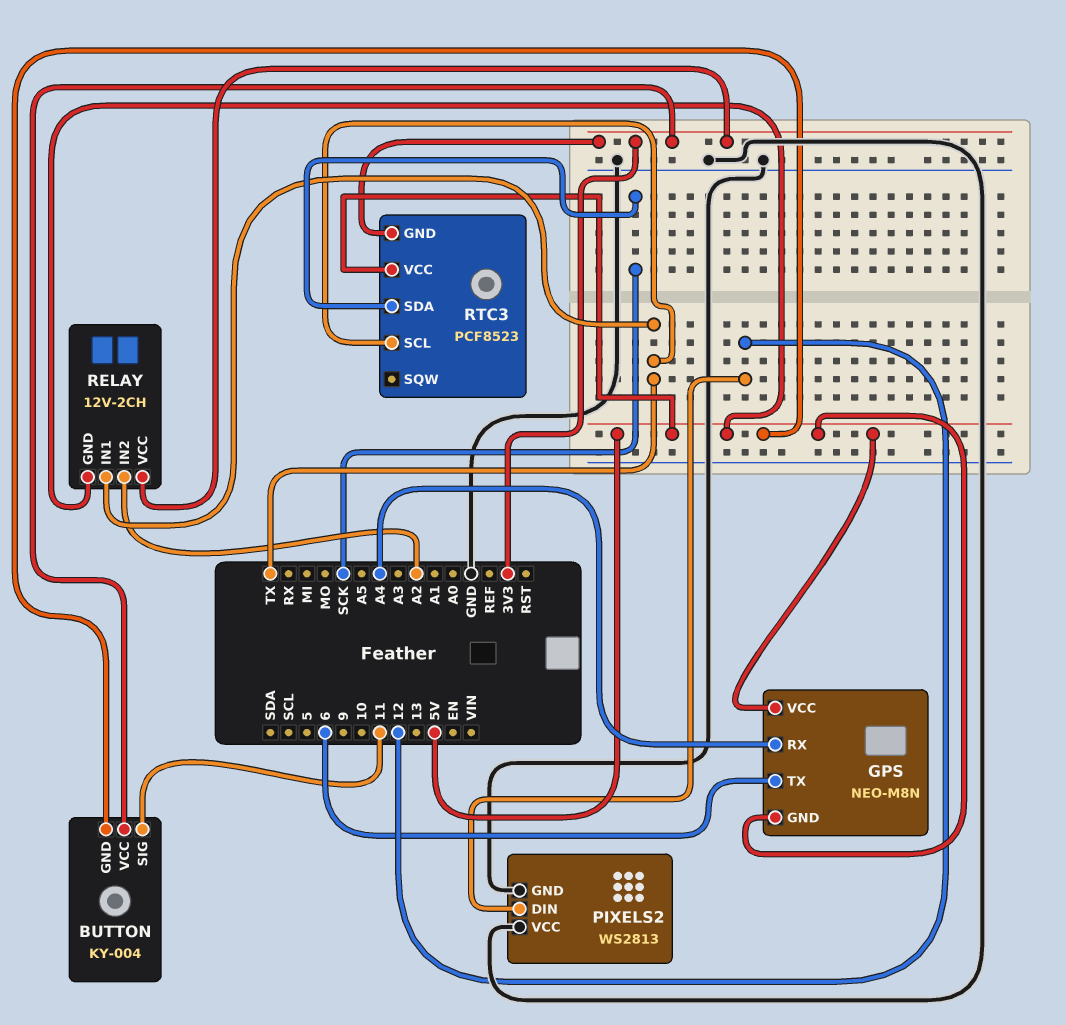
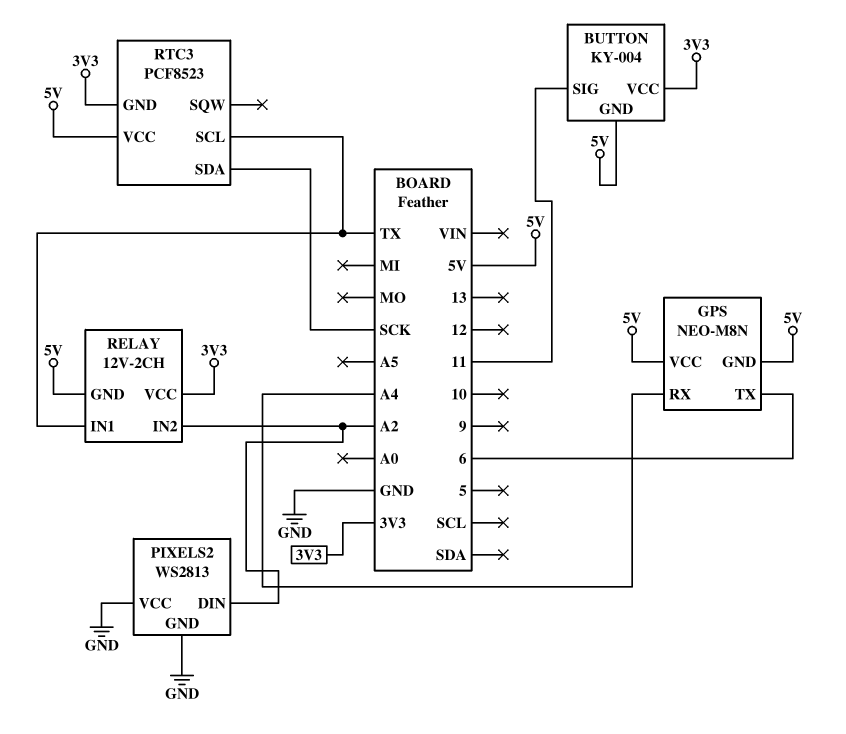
PIXELS2 pin DIN: 12 -> A2

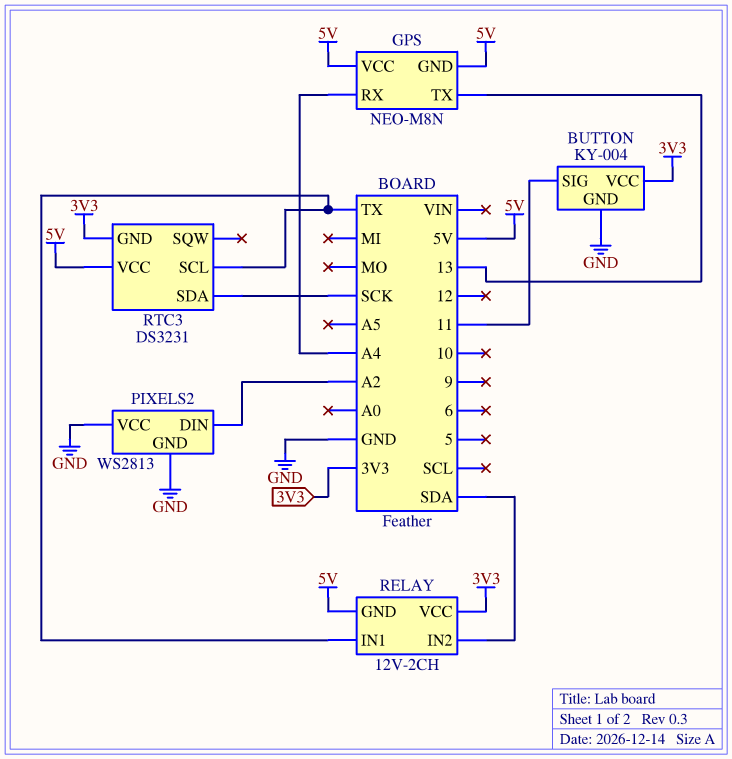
BUTTON pin GND: 5V -> GND
GPS pin TX: 6 -> 13
RELAY pin IN2: A2 -> SDA
RTC3: PCF8523 -> DS3231

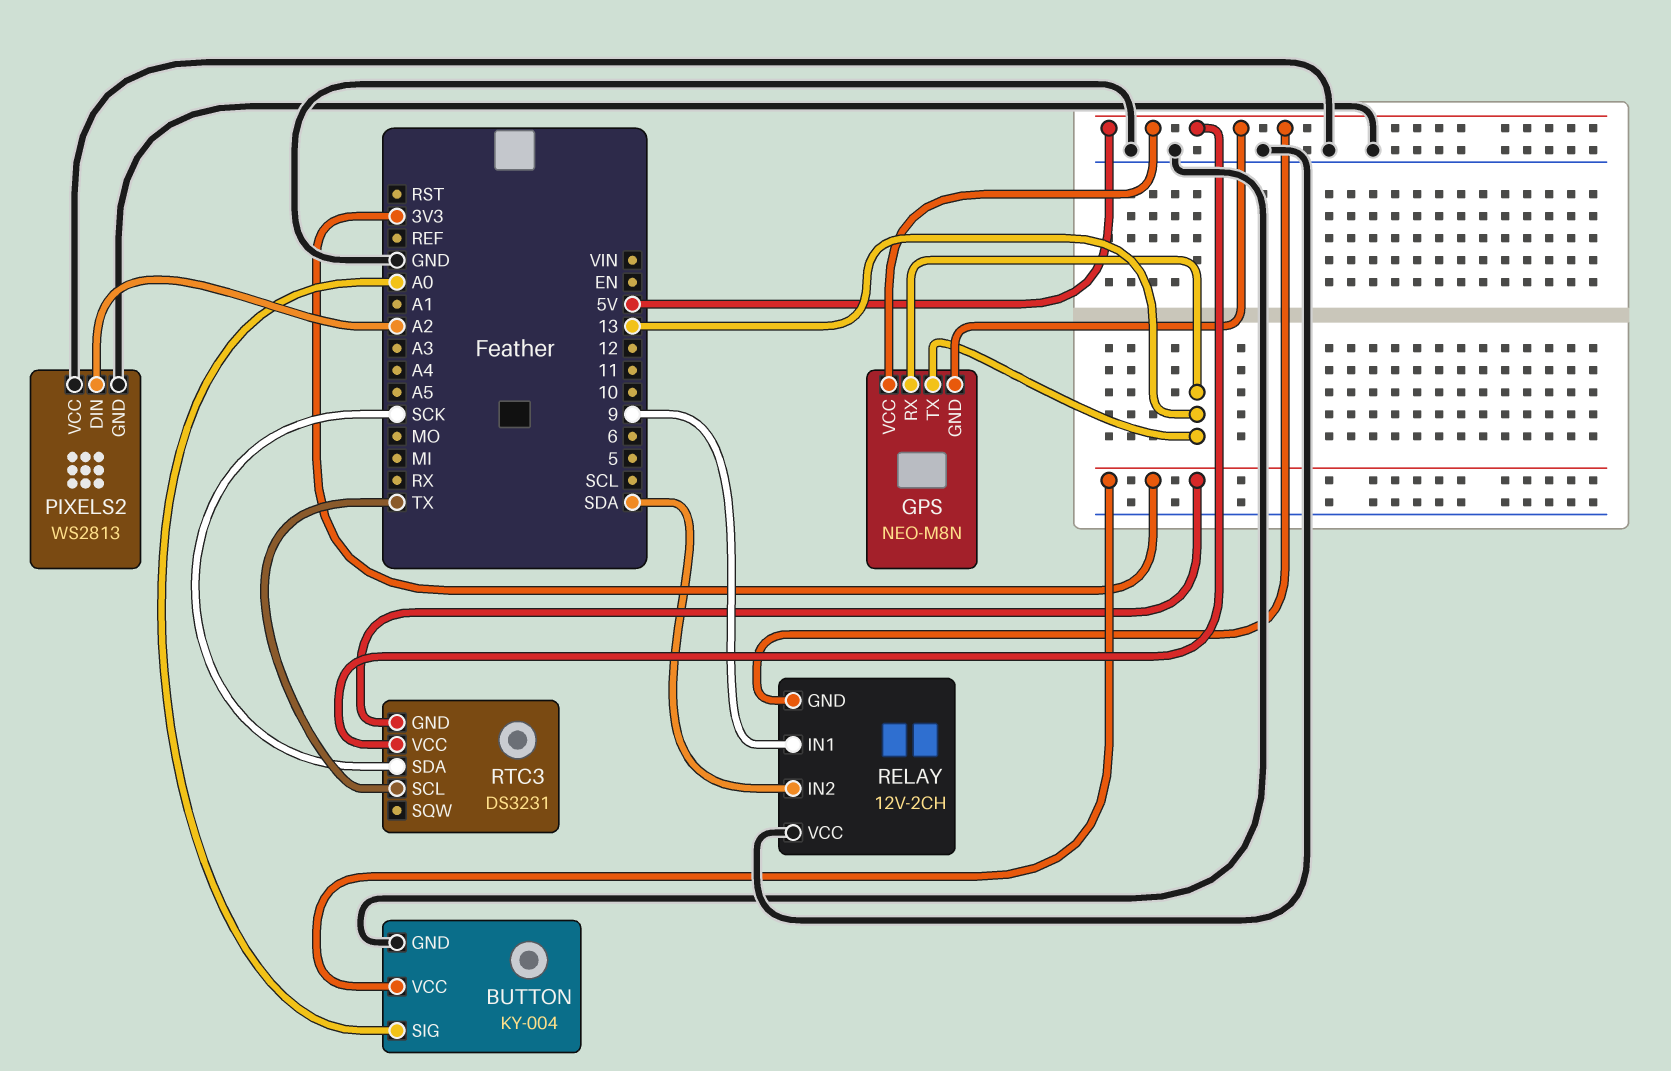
BUTTON pin SIG: 11 -> A0
GPS pin RX: A4 -> 13
RELAY pin IN1: TX -> 9
RELAY pin VCC: 3V3 -> GND

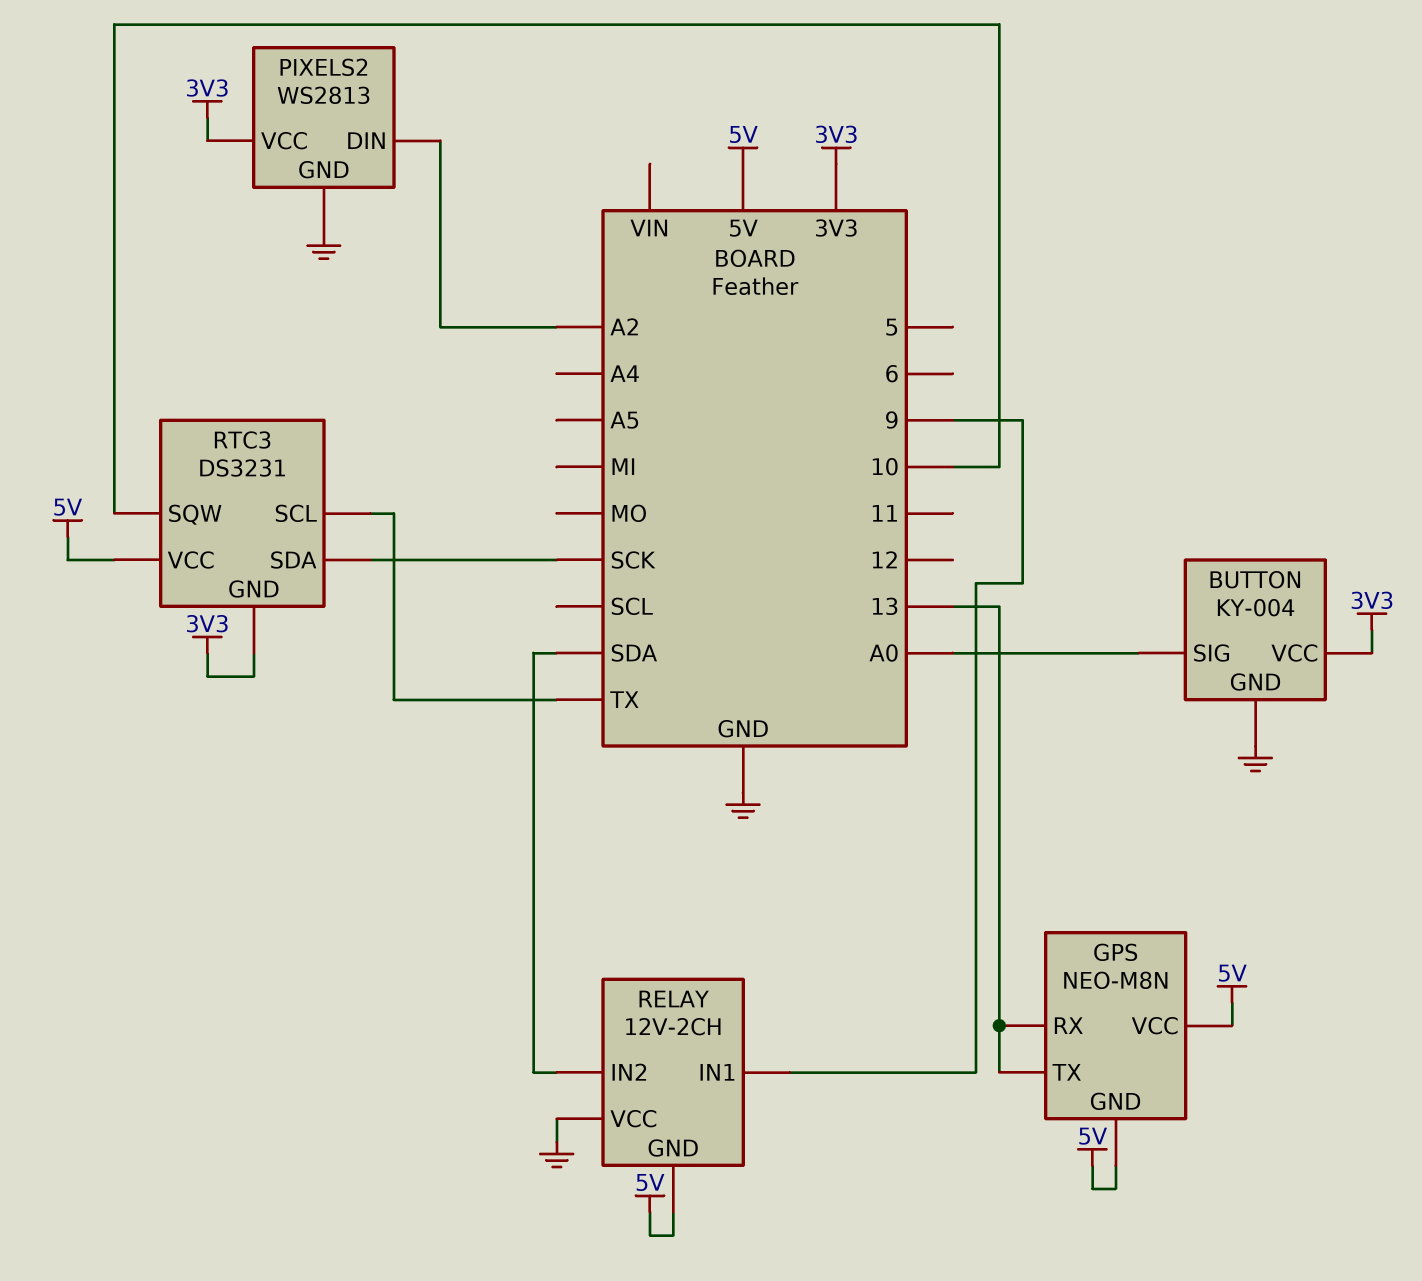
PIXELS2 pin VCC: GND -> 3V3
RTC3 pin SQW: none -> 10

